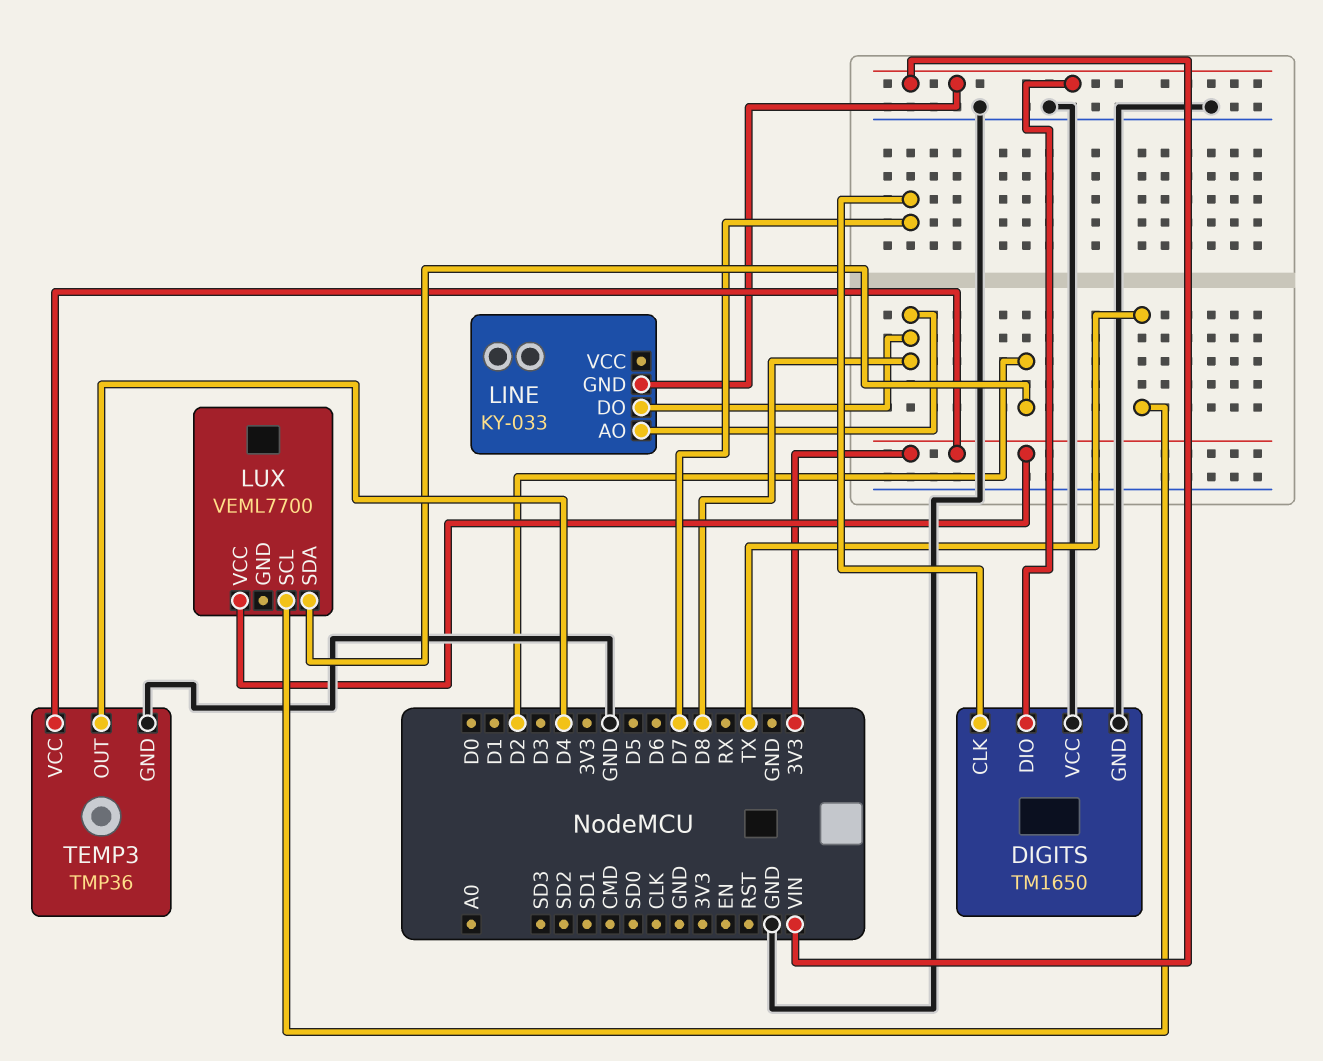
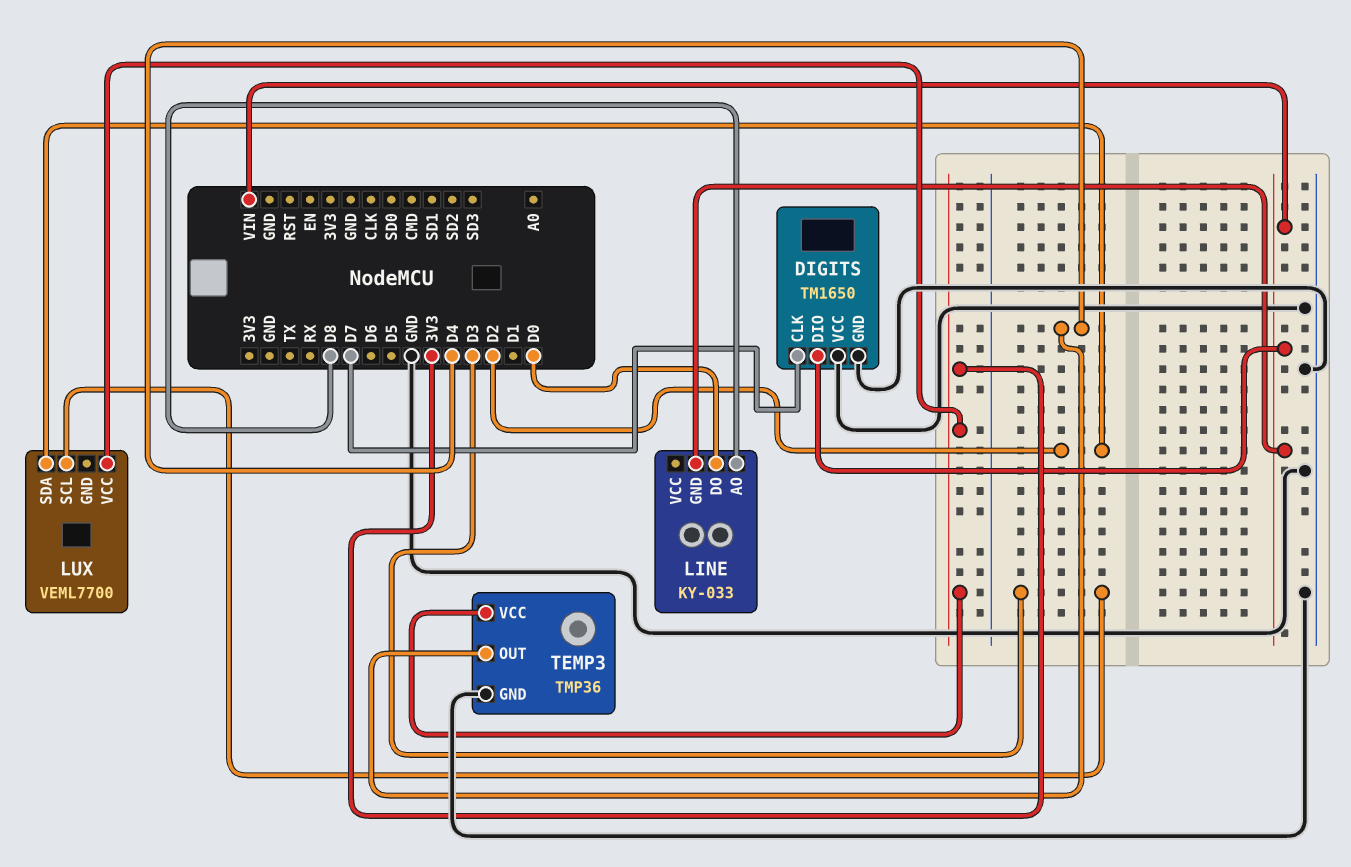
LINE pin DO: D8 -> D0
LUX pin SCL: TX -> D3

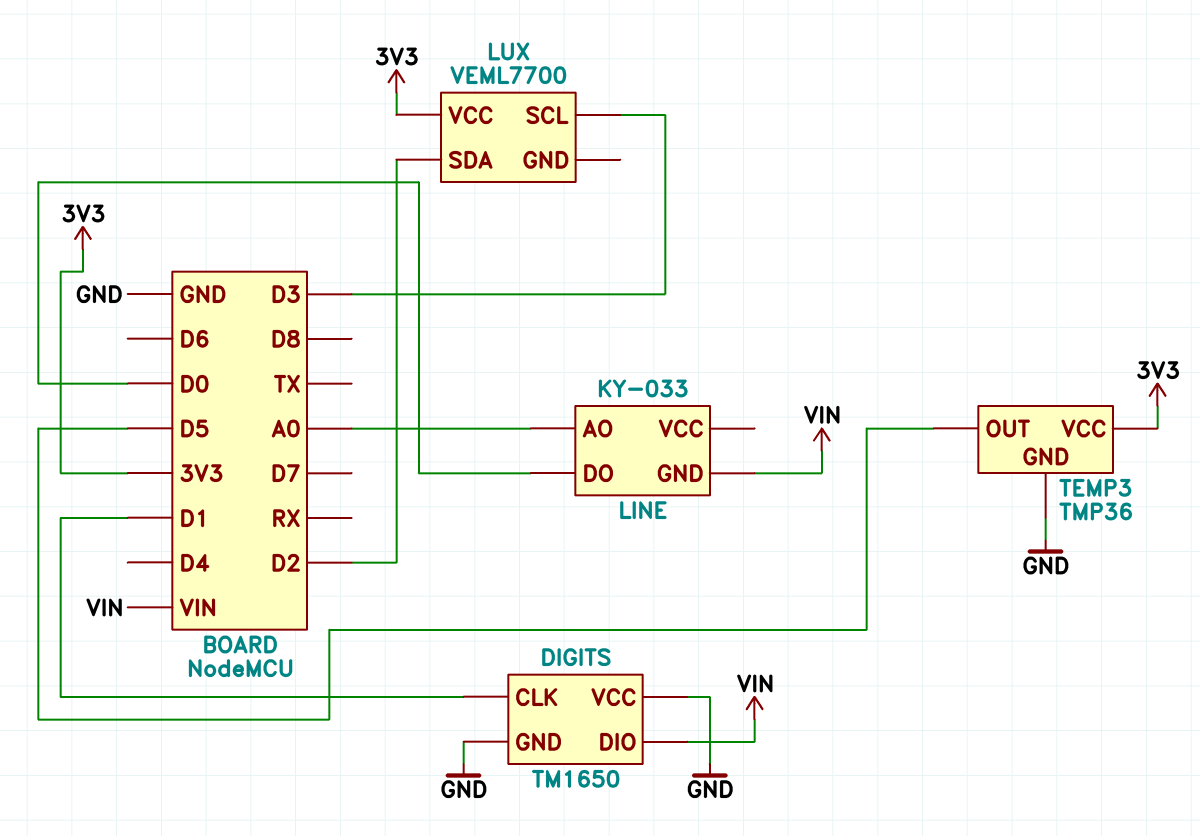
DIGITS pin CLK: D7 -> D1
LINE pin AO: D8 -> A0
TEMP3 pin OUT: D4 -> D5

